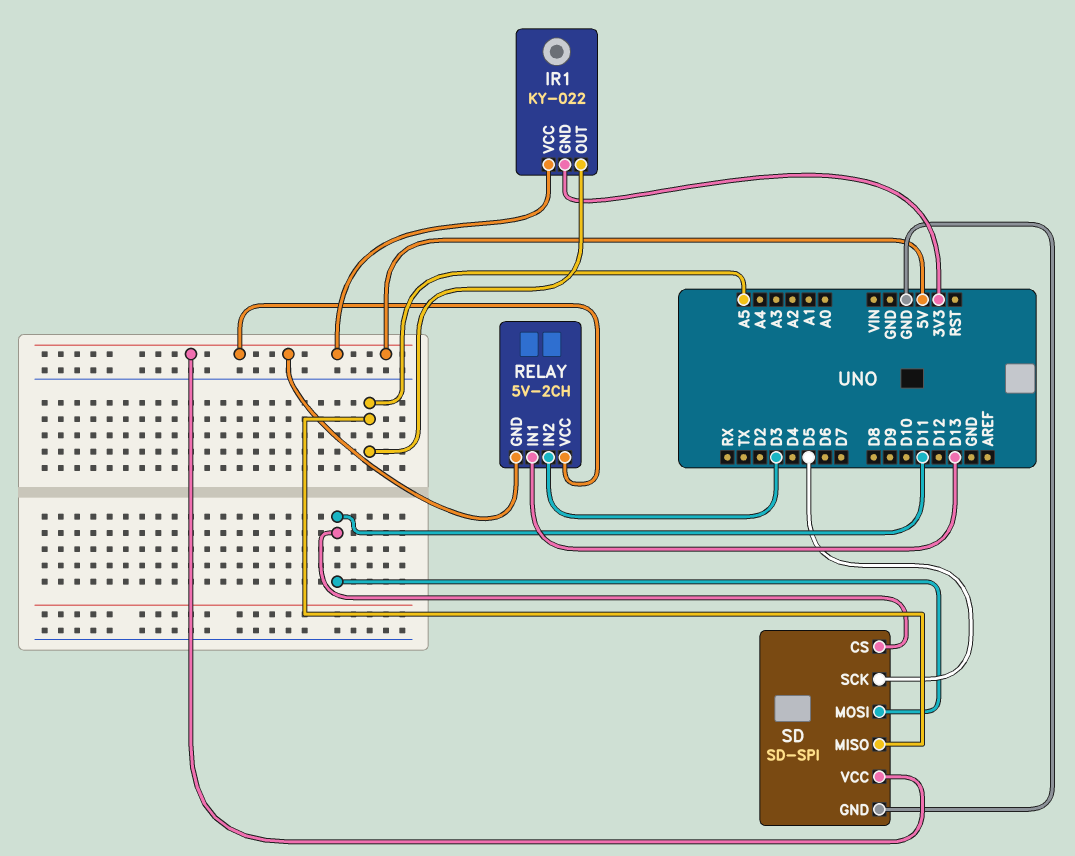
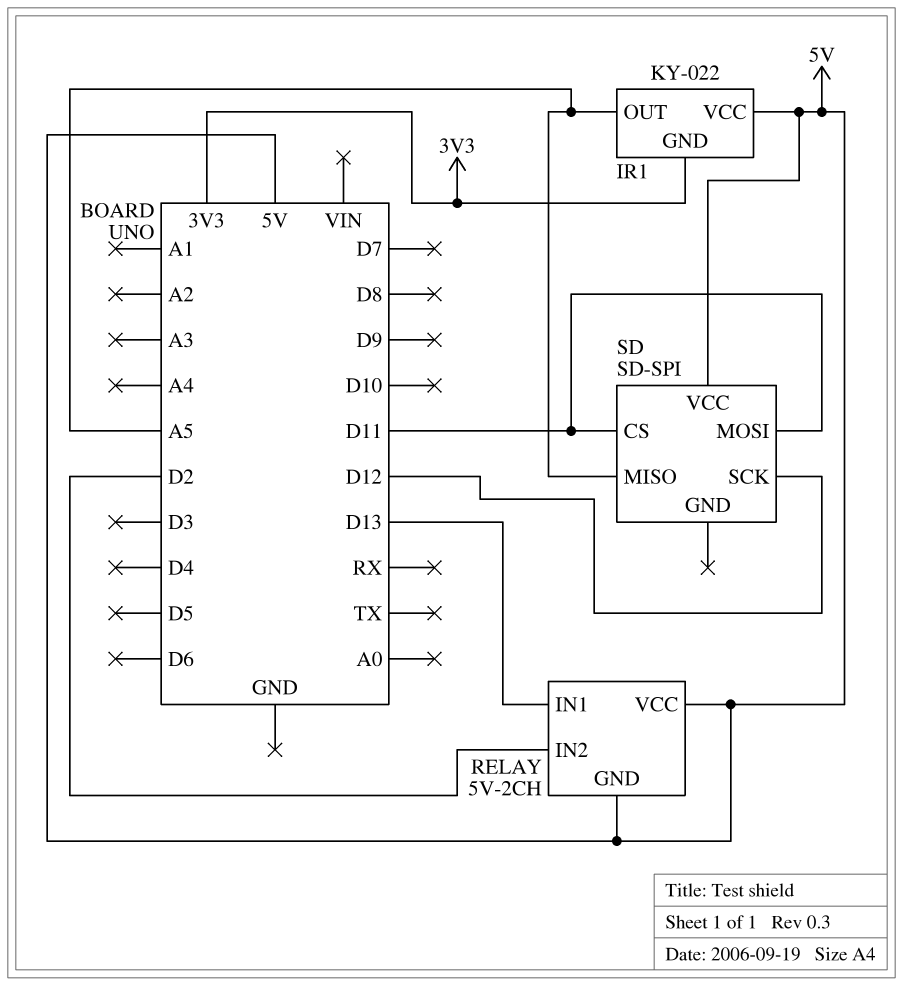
RELAY pin IN2: D3 -> D2
SD pin GND: GND -> none
SD pin SCK: D5 -> D12

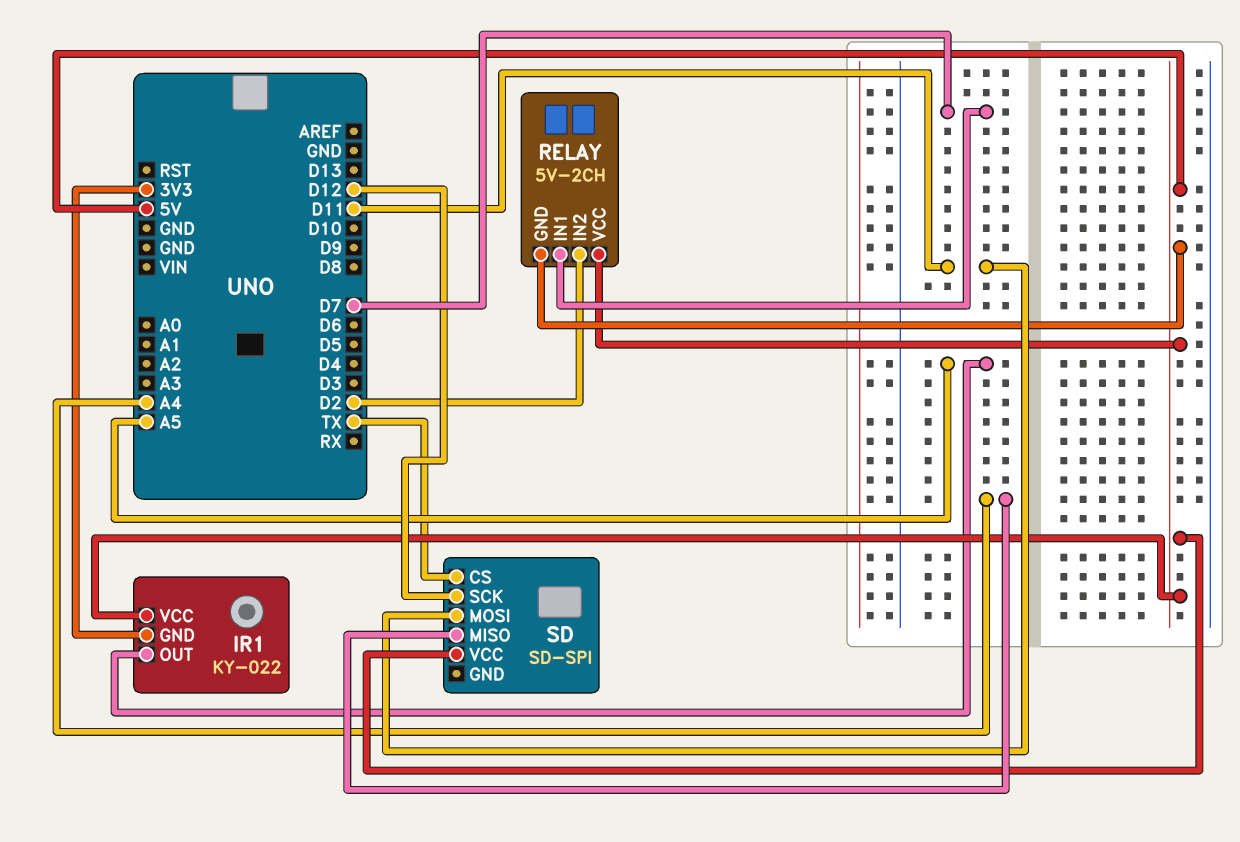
RELAY pin IN1: D13 -> D7
SD pin CS: D11 -> TX
SD pin MISO: A5 -> A4

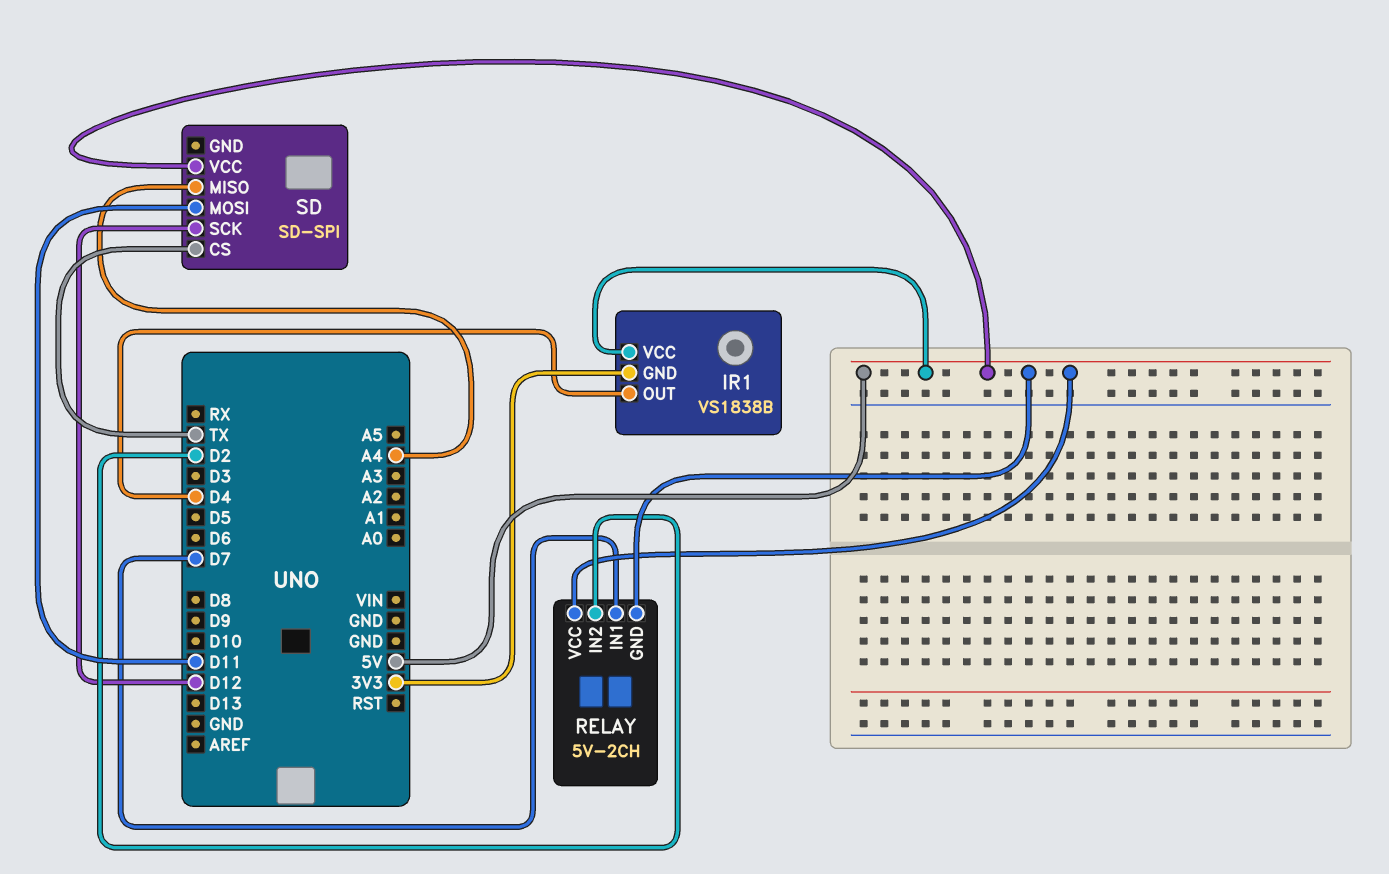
IR1: KY-022 -> VS1838B
IR1 pin OUT: A5 -> D4

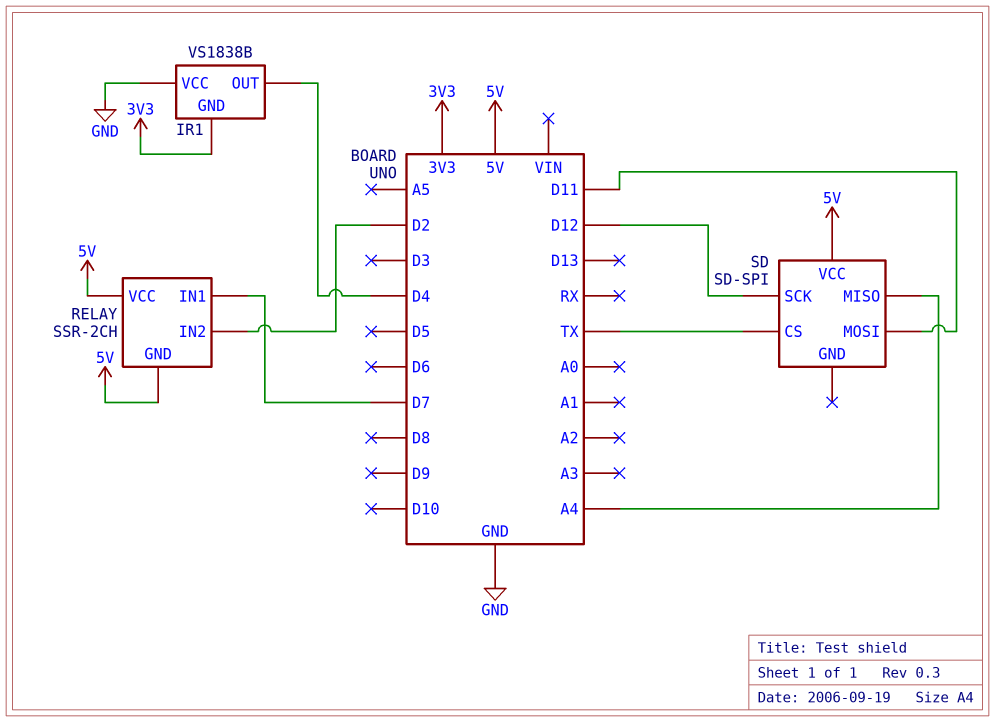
IR1 pin VCC: 5V -> GND
RELAY: 5V-2CH -> SSR-2CH

